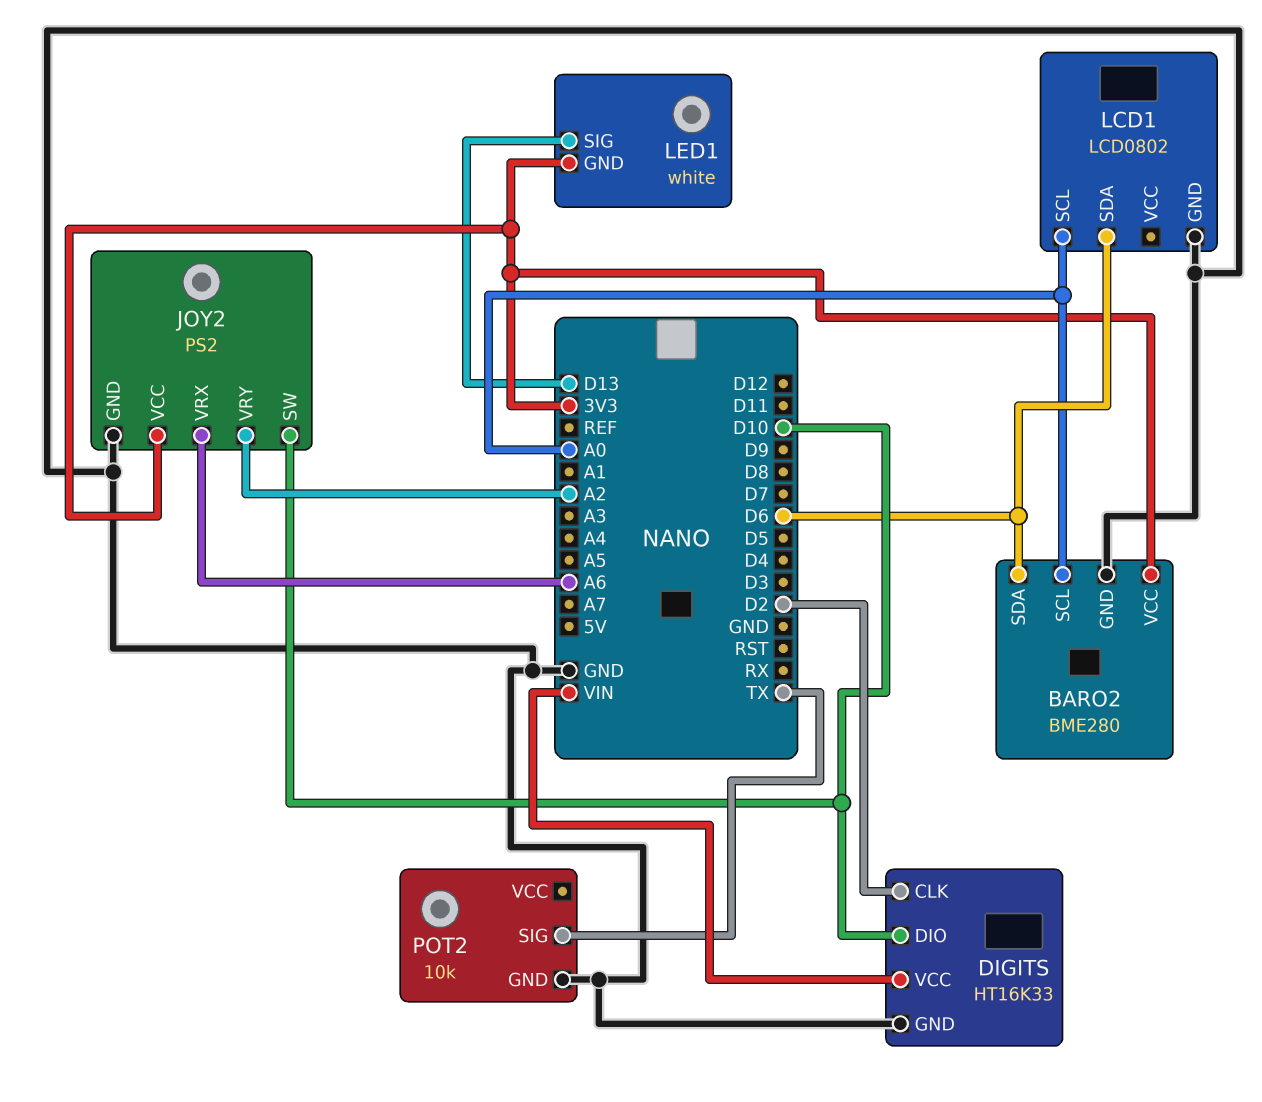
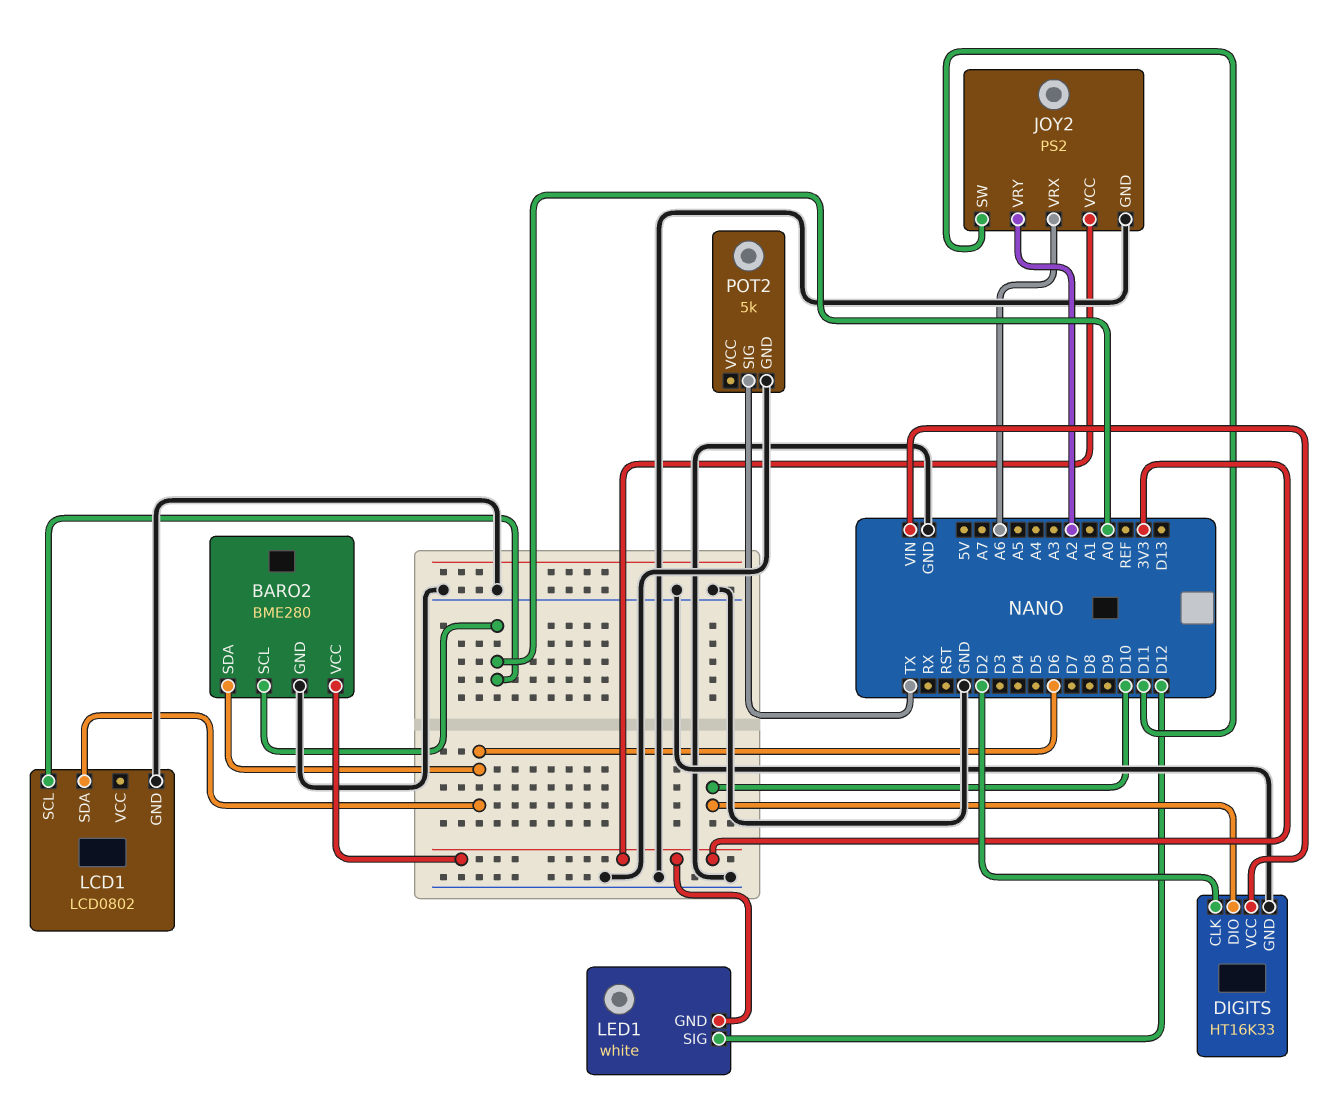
JOY2 pin SW: D10 -> D11
LED1 pin SIG: D13 -> D12
POT2: 10k -> 5k

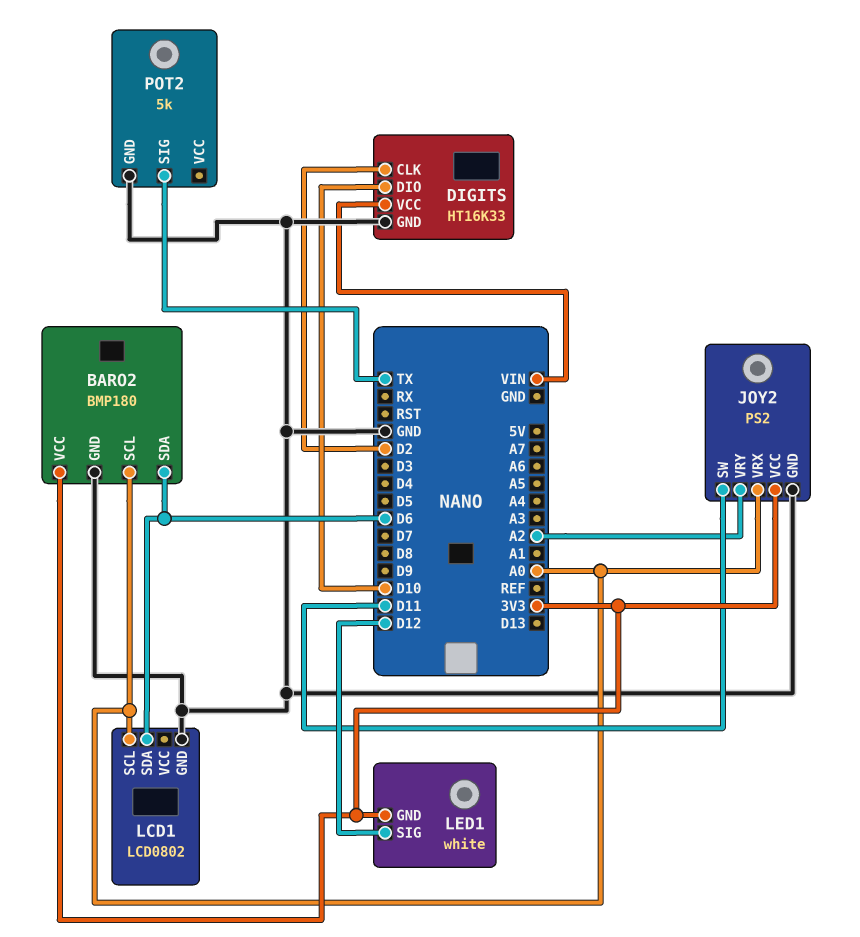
BARO2: BME280 -> BMP180
JOY2 pin VRX: A6 -> A0

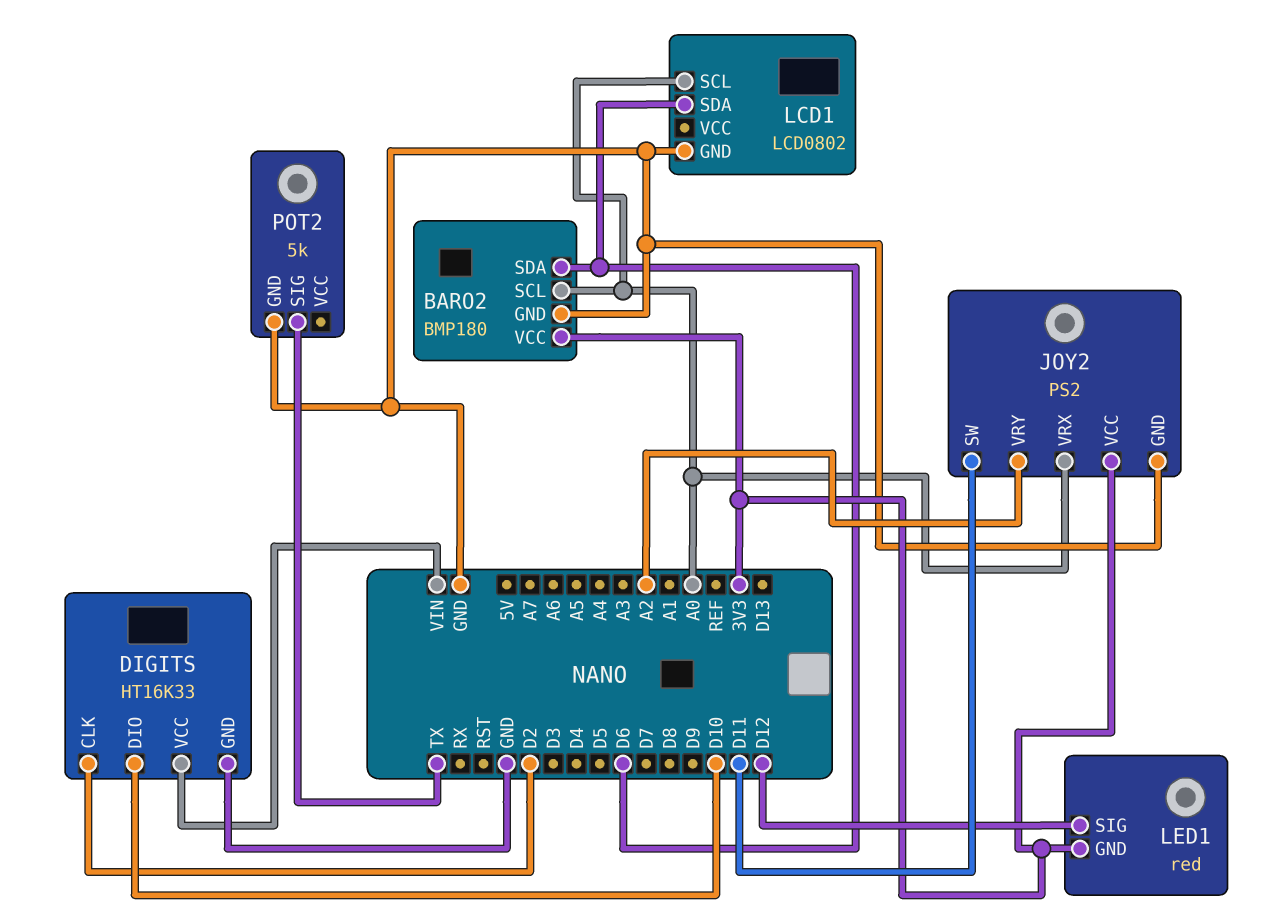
LED1: white -> red

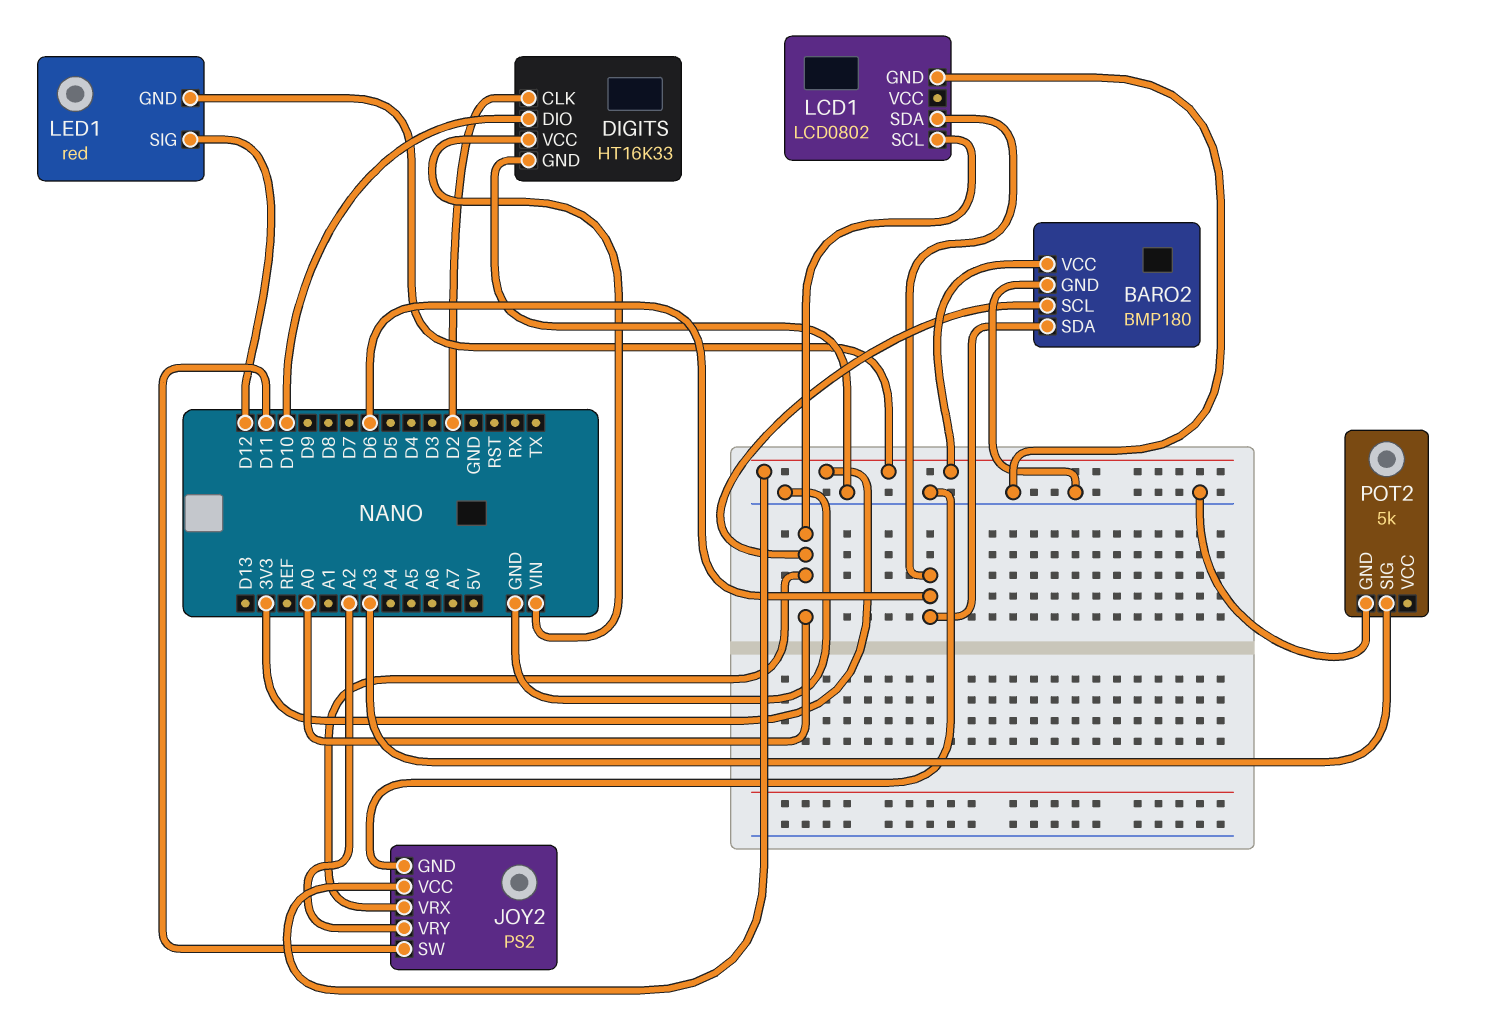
POT2 pin SIG: TX -> A3

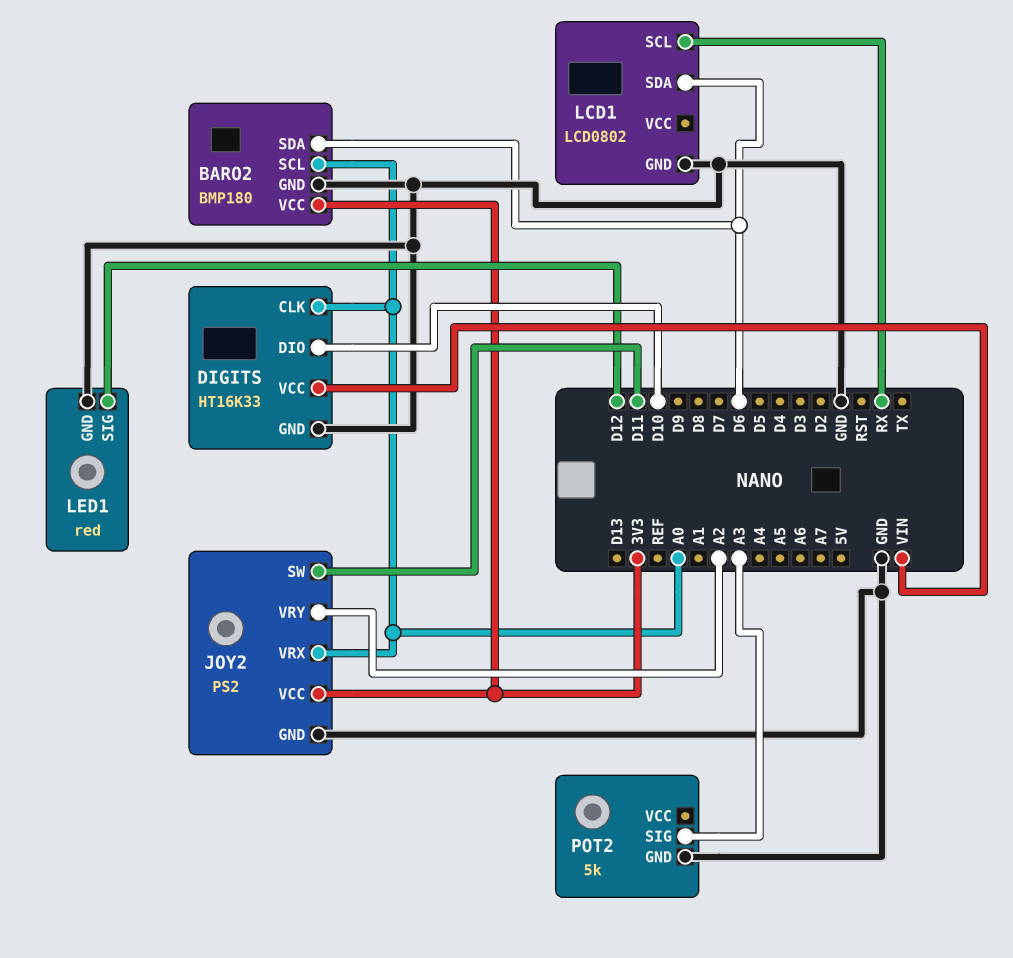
DIGITS pin CLK: D2 -> A0
LCD1 pin SCL: A0 -> RX
LED1 pin GND: 3V3 -> GND

